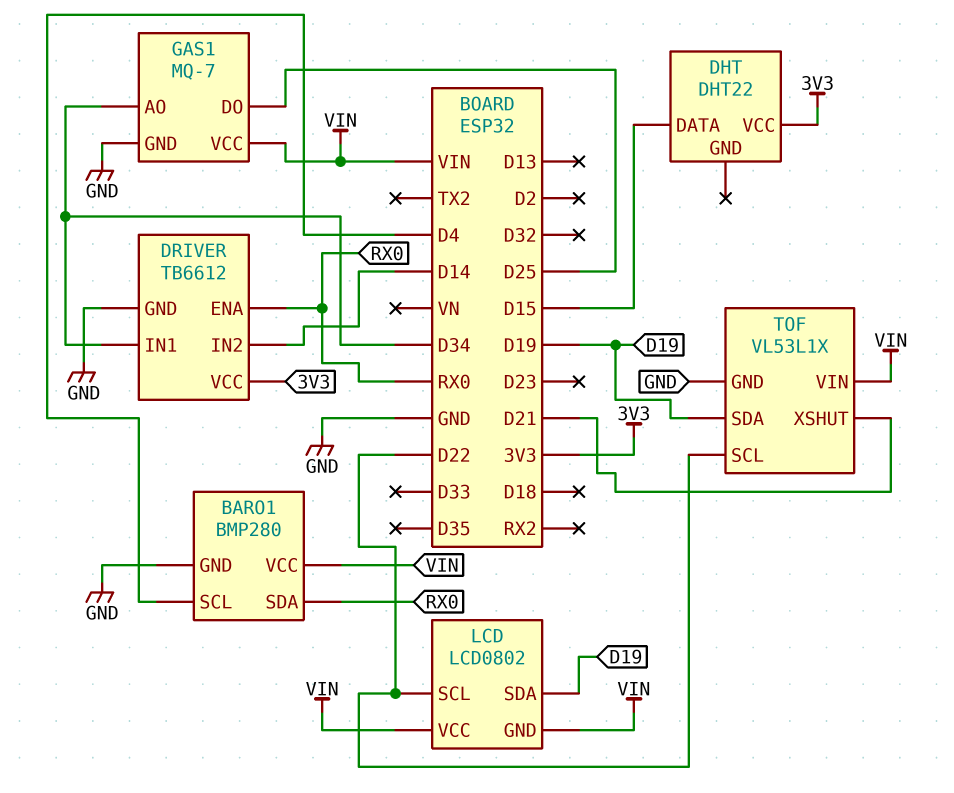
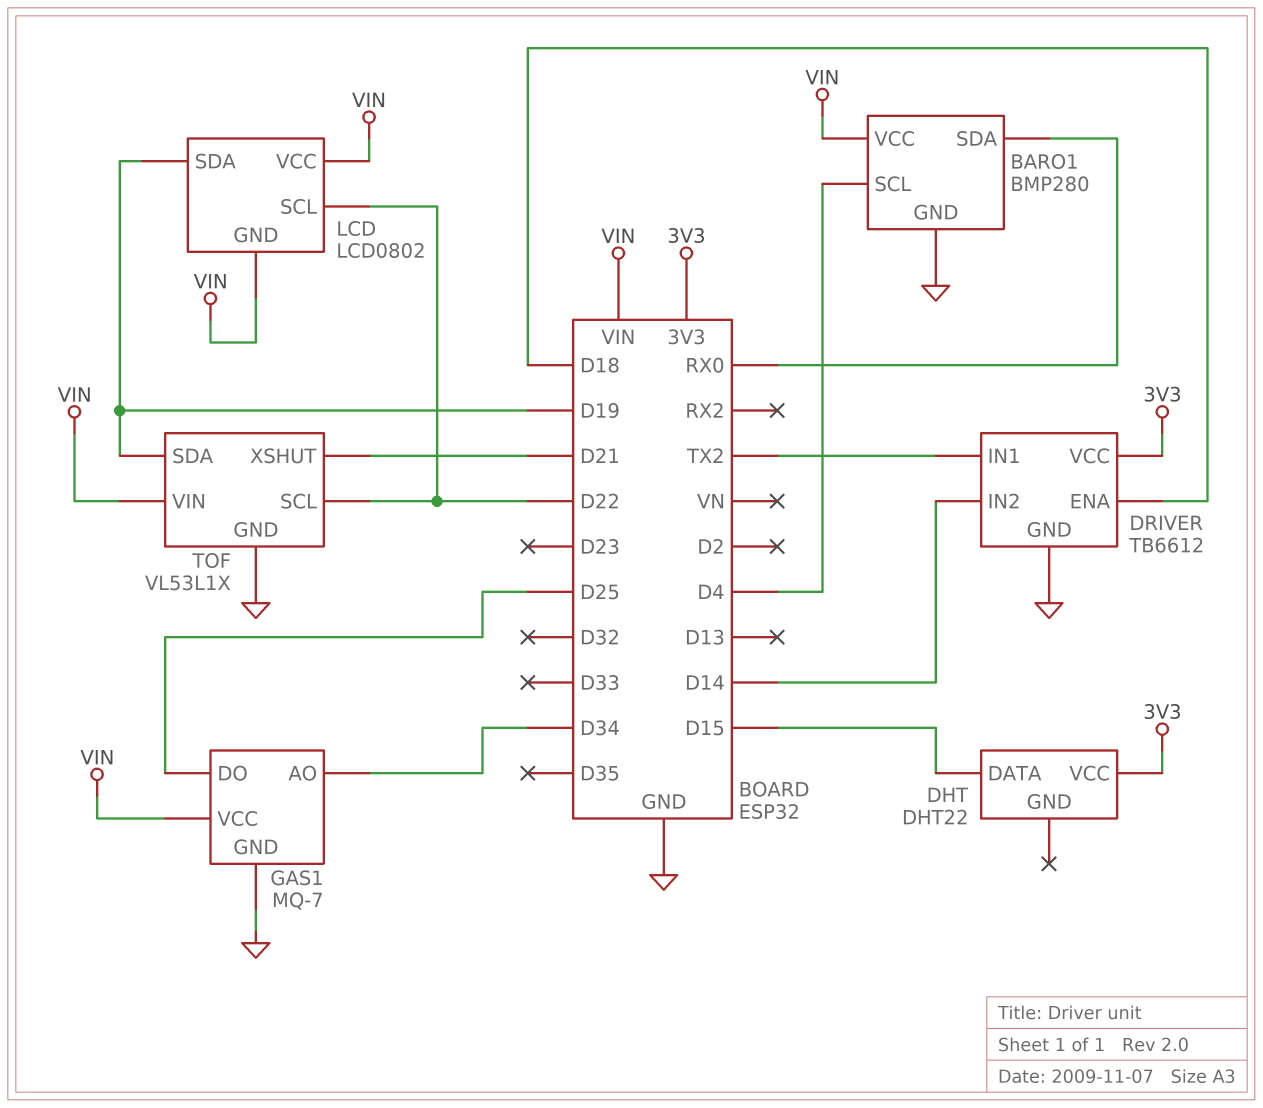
DRIVER pin ENA: RX0 -> D18
DRIVER pin IN1: D34 -> TX2

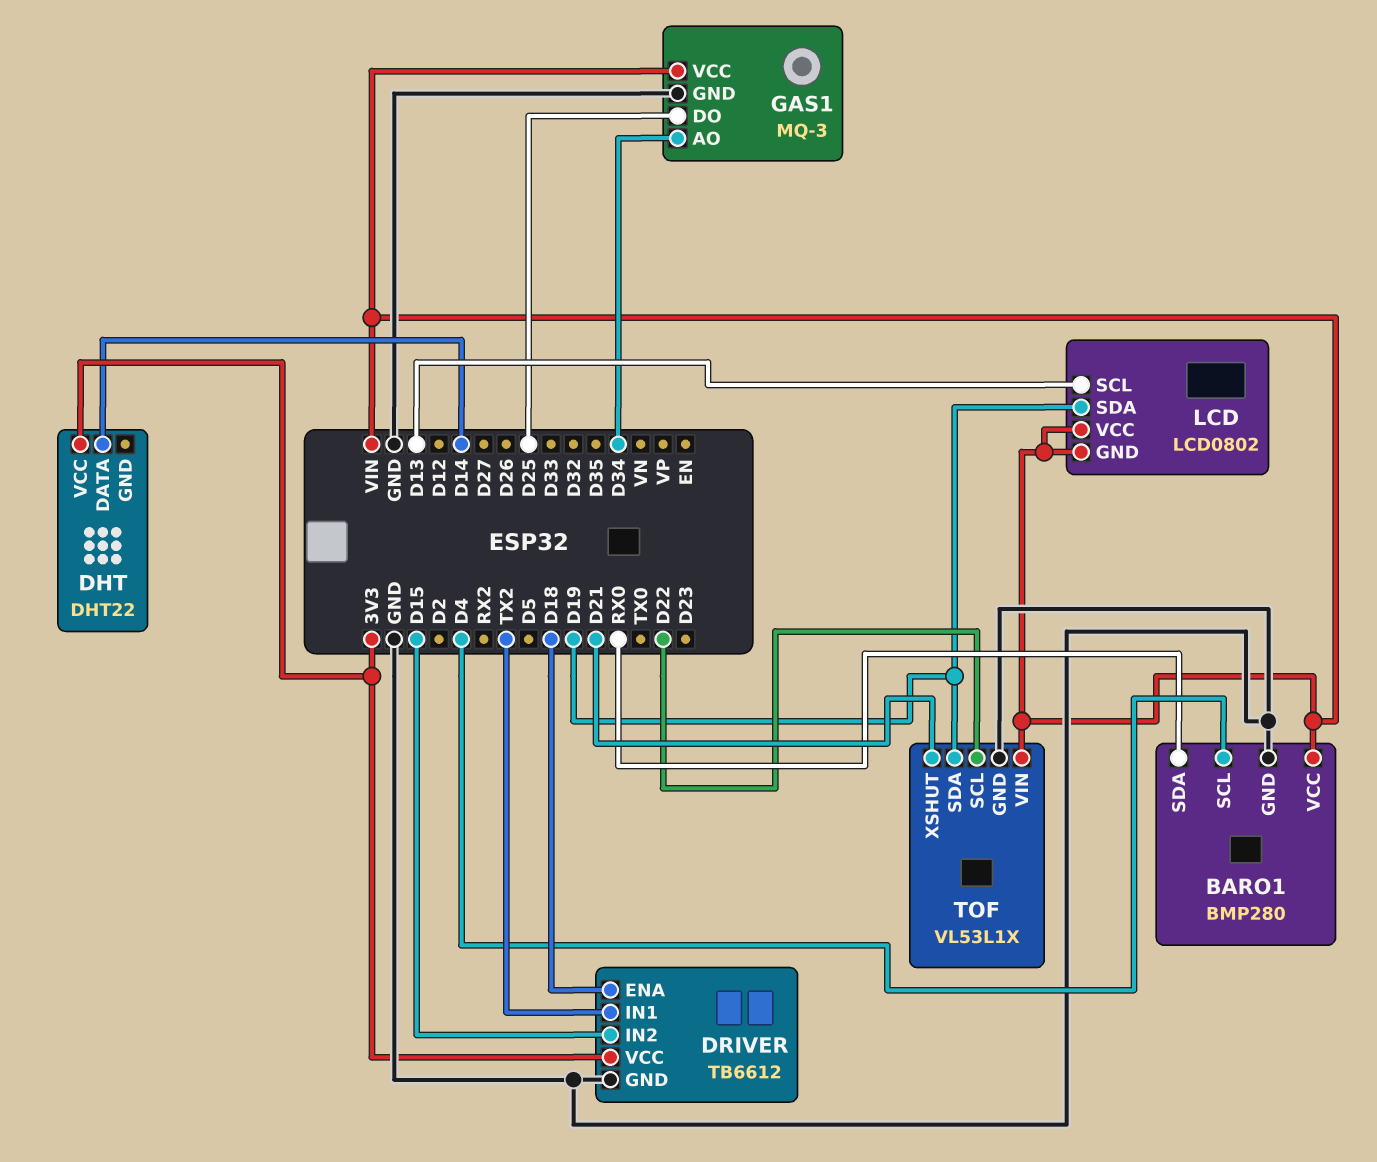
DHT pin DATA: D15 -> D14
DRIVER pin IN2: D14 -> D15
GAS1: MQ-7 -> MQ-3
LCD pin SCL: D22 -> D13

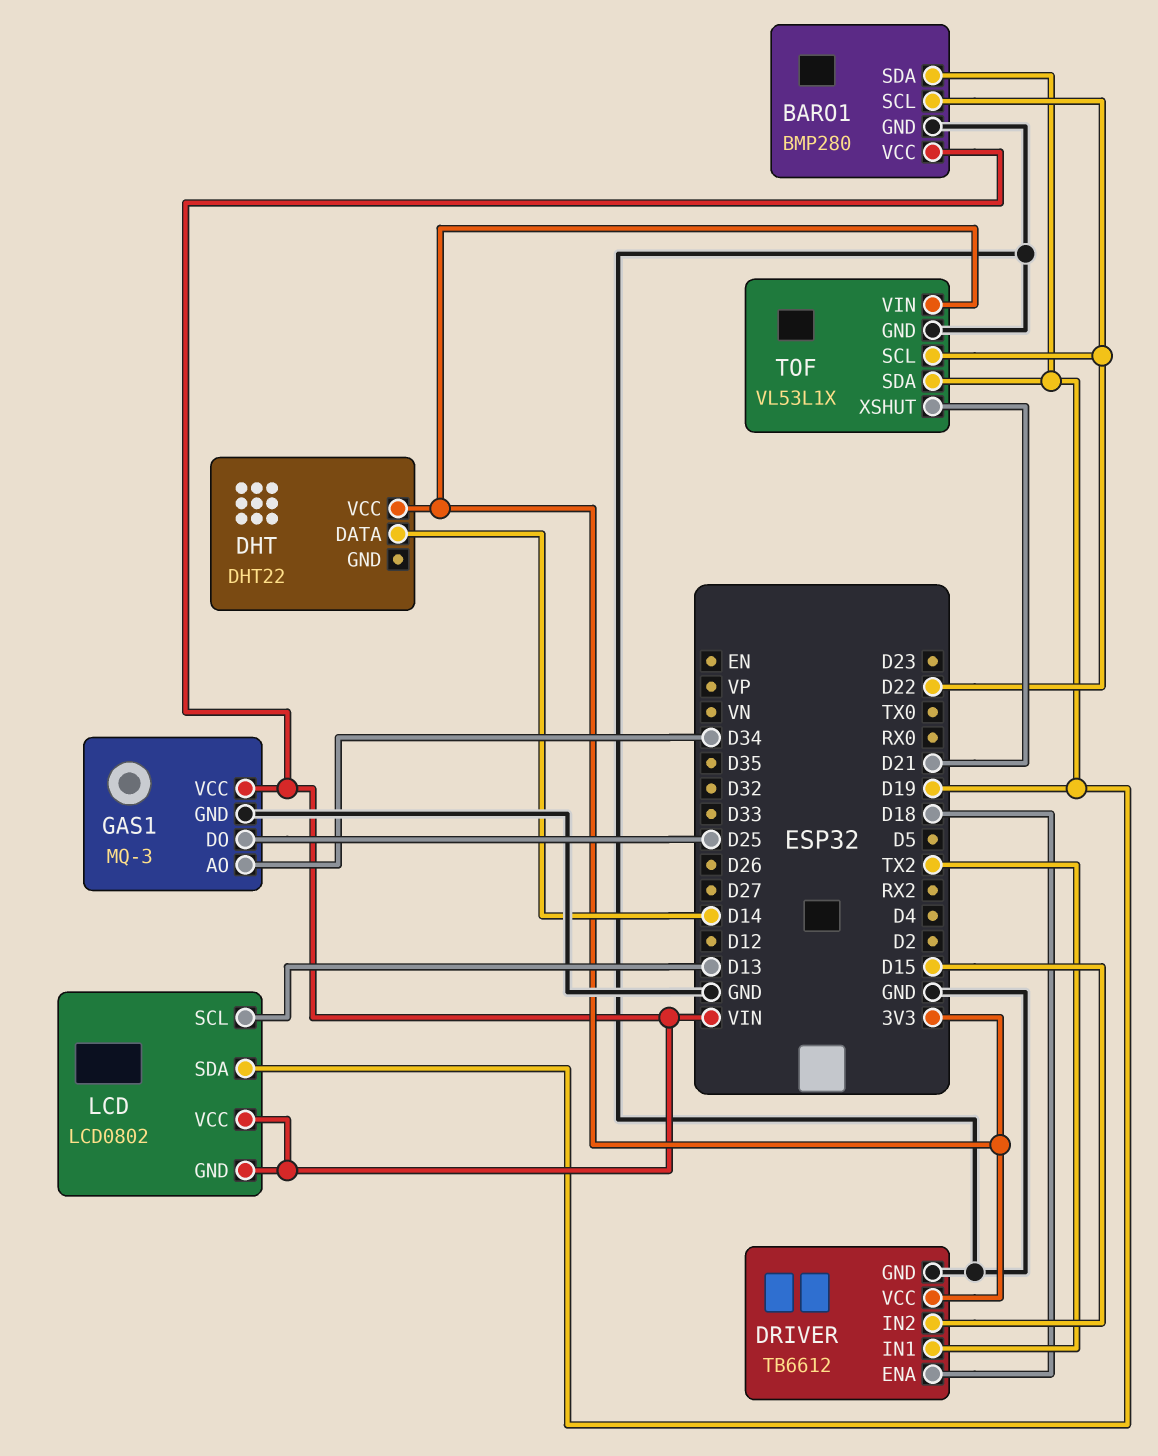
BARO1 pin SCL: D4 -> D22
BARO1 pin SDA: RX0 -> D19
TOF pin VIN: VIN -> 3V3

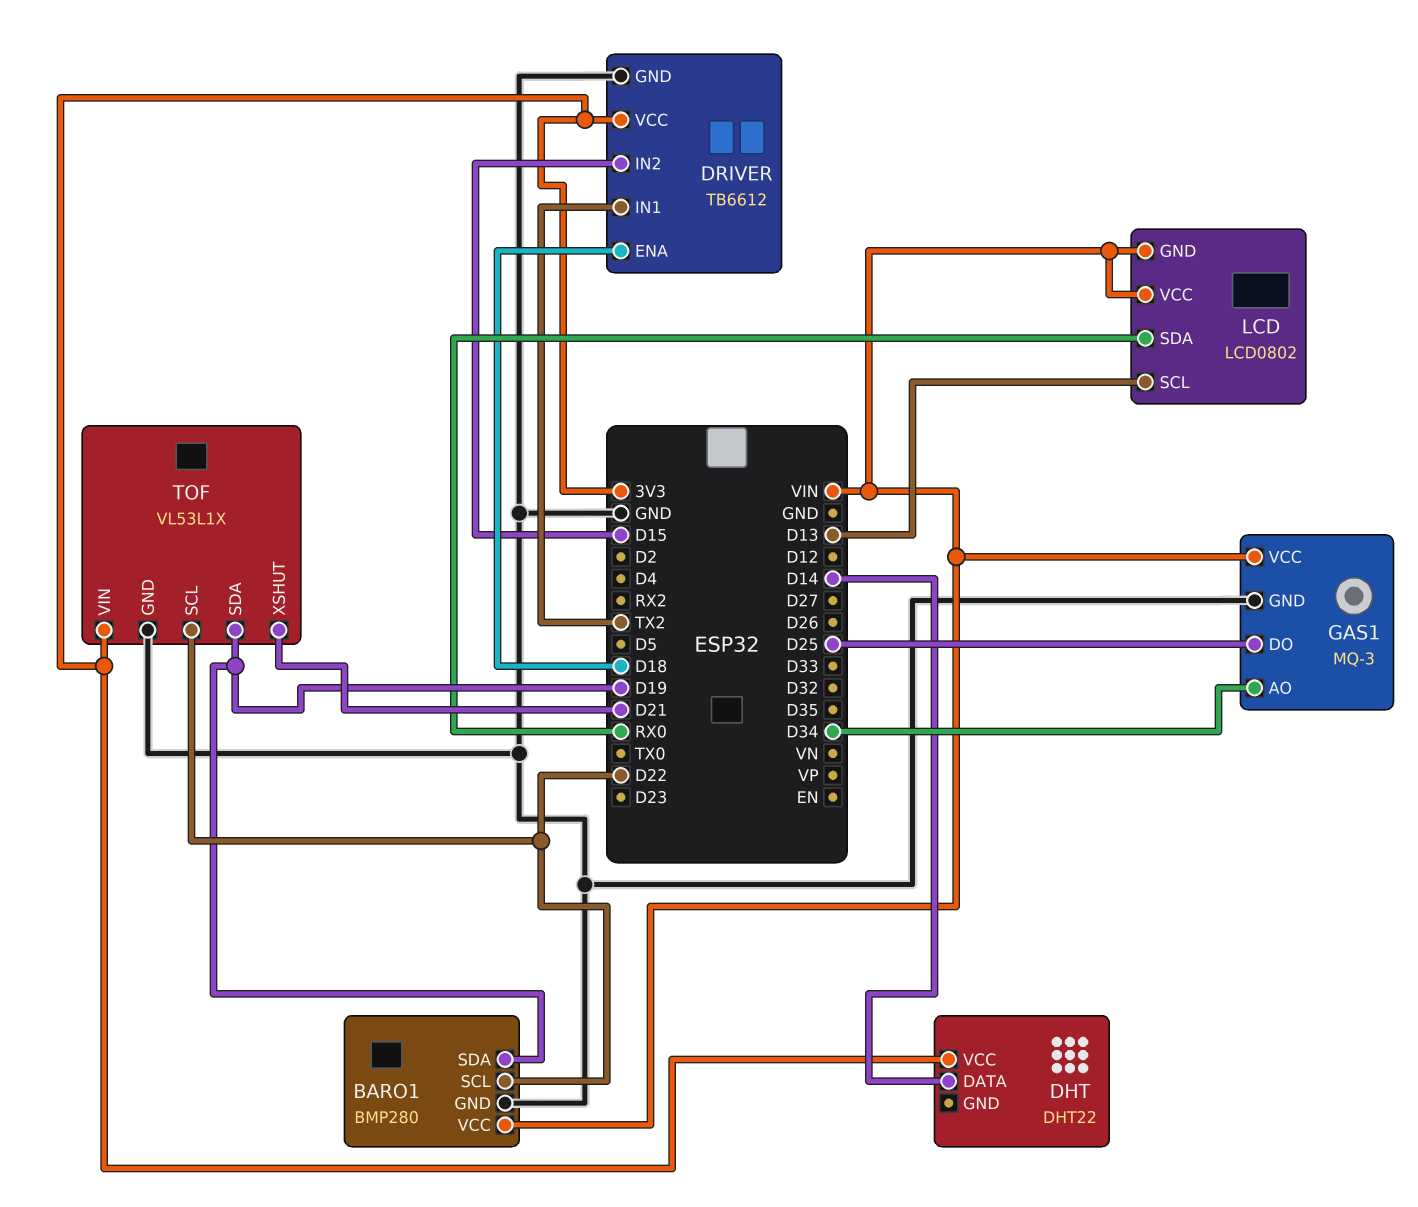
LCD pin SDA: D19 -> RX0

